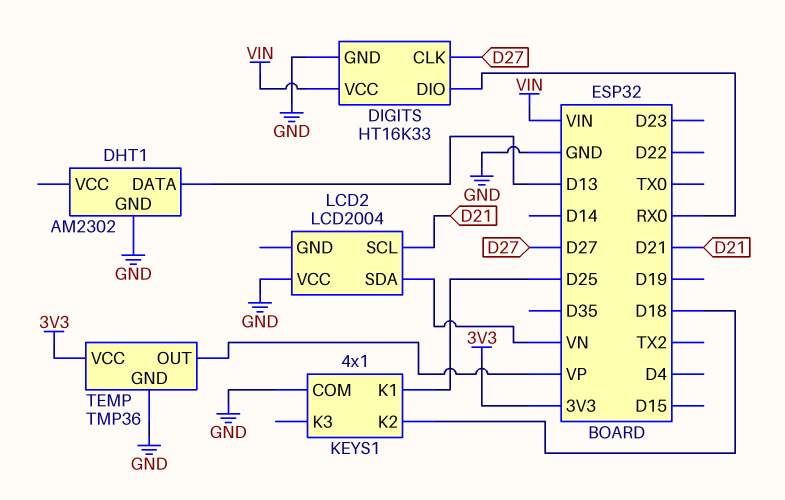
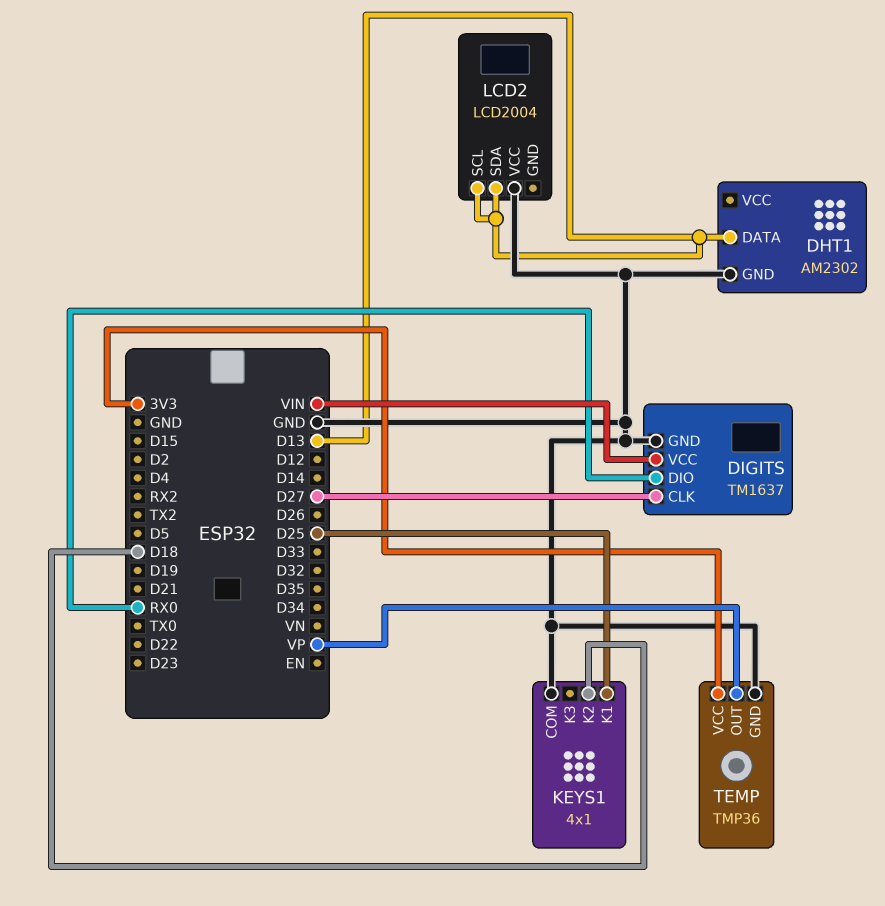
DIGITS: HT16K33 -> TM1637
LCD2 pin SCL: D21 -> D13
LCD2 pin SDA: VN -> D13

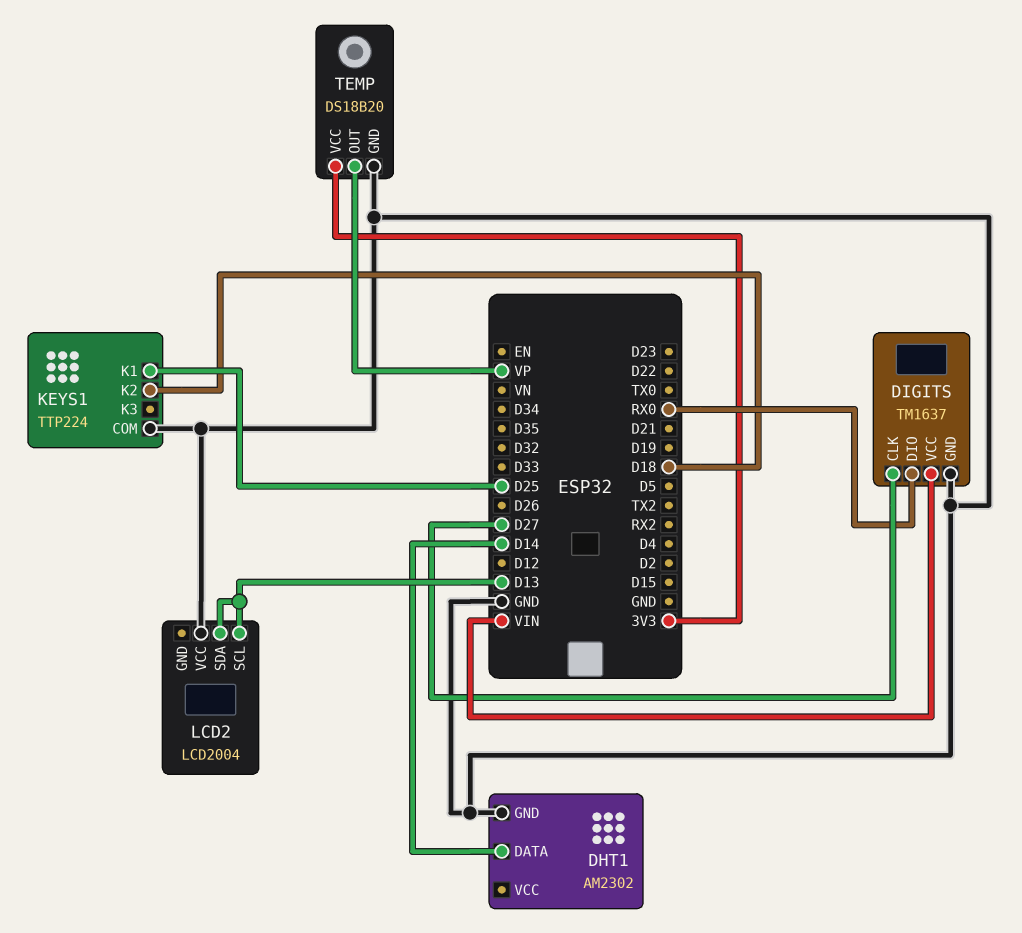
DHT1 pin DATA: D13 -> D14
KEYS1: 4x1 -> TTP224
TEMP: TMP36 -> DS18B20

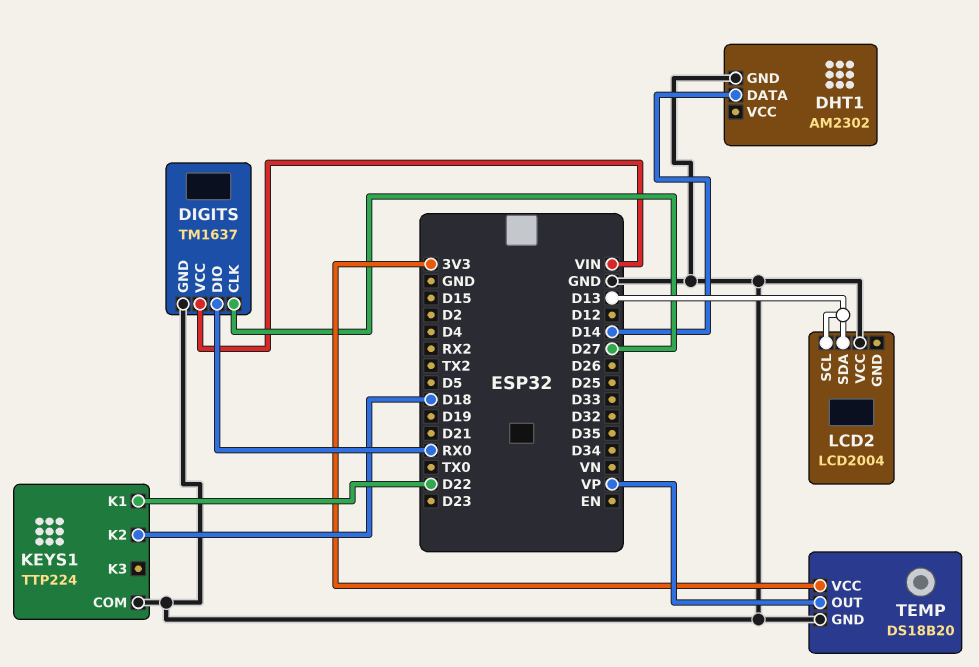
KEYS1 pin K1: D25 -> D22

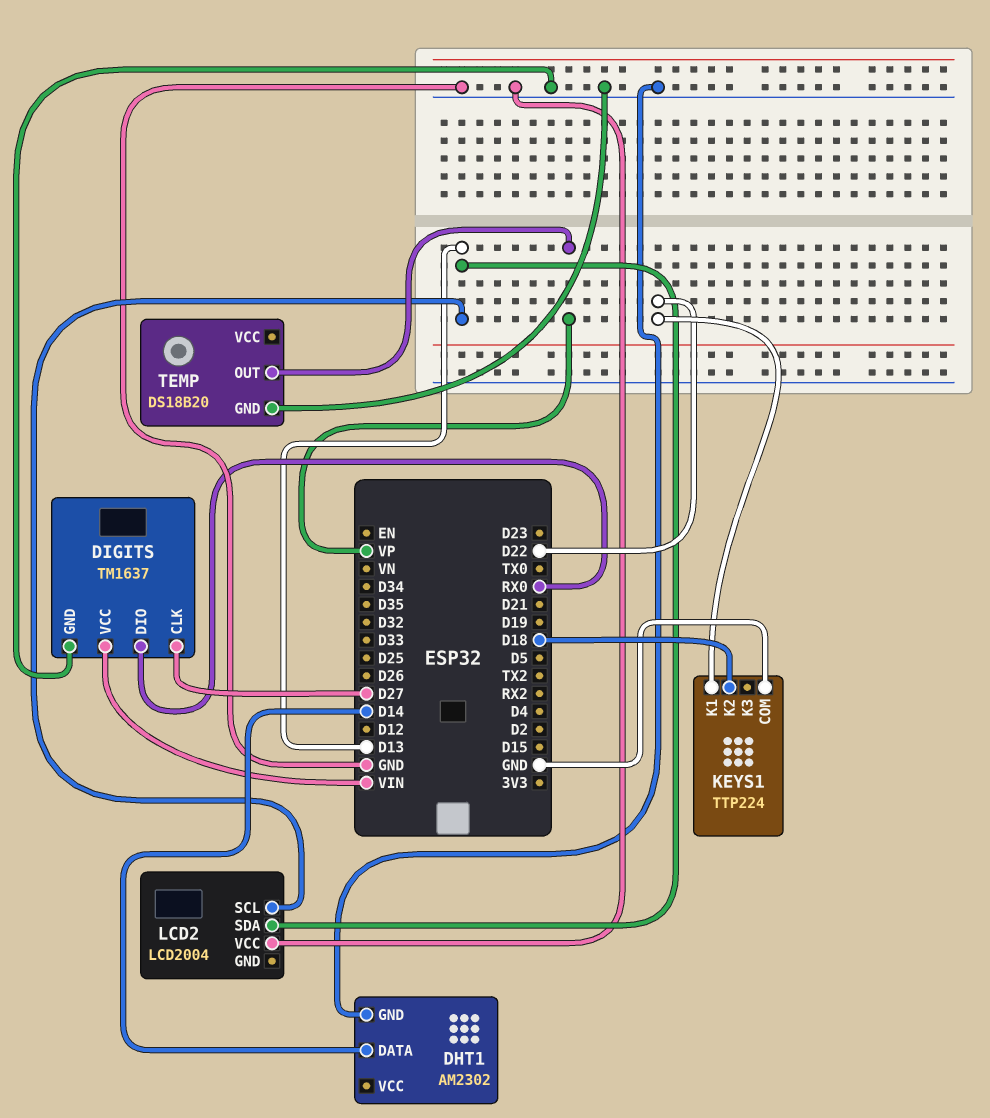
TEMP pin VCC: 3V3 -> none

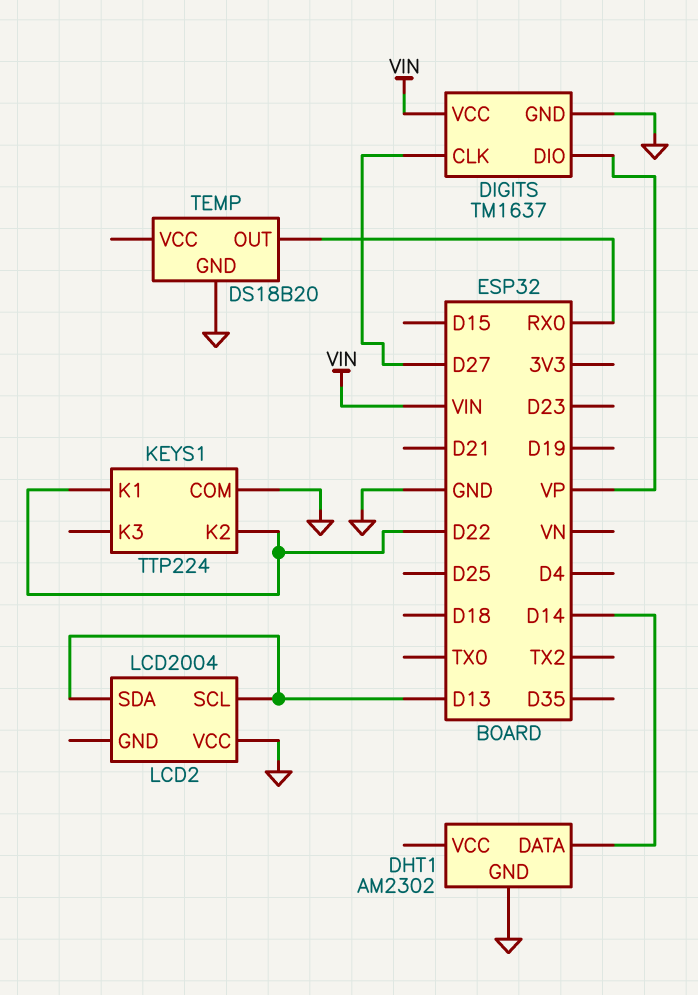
DIGITS pin DIO: RX0 -> VP
KEYS1 pin K2: D18 -> D22
TEMP pin OUT: VP -> RX0

